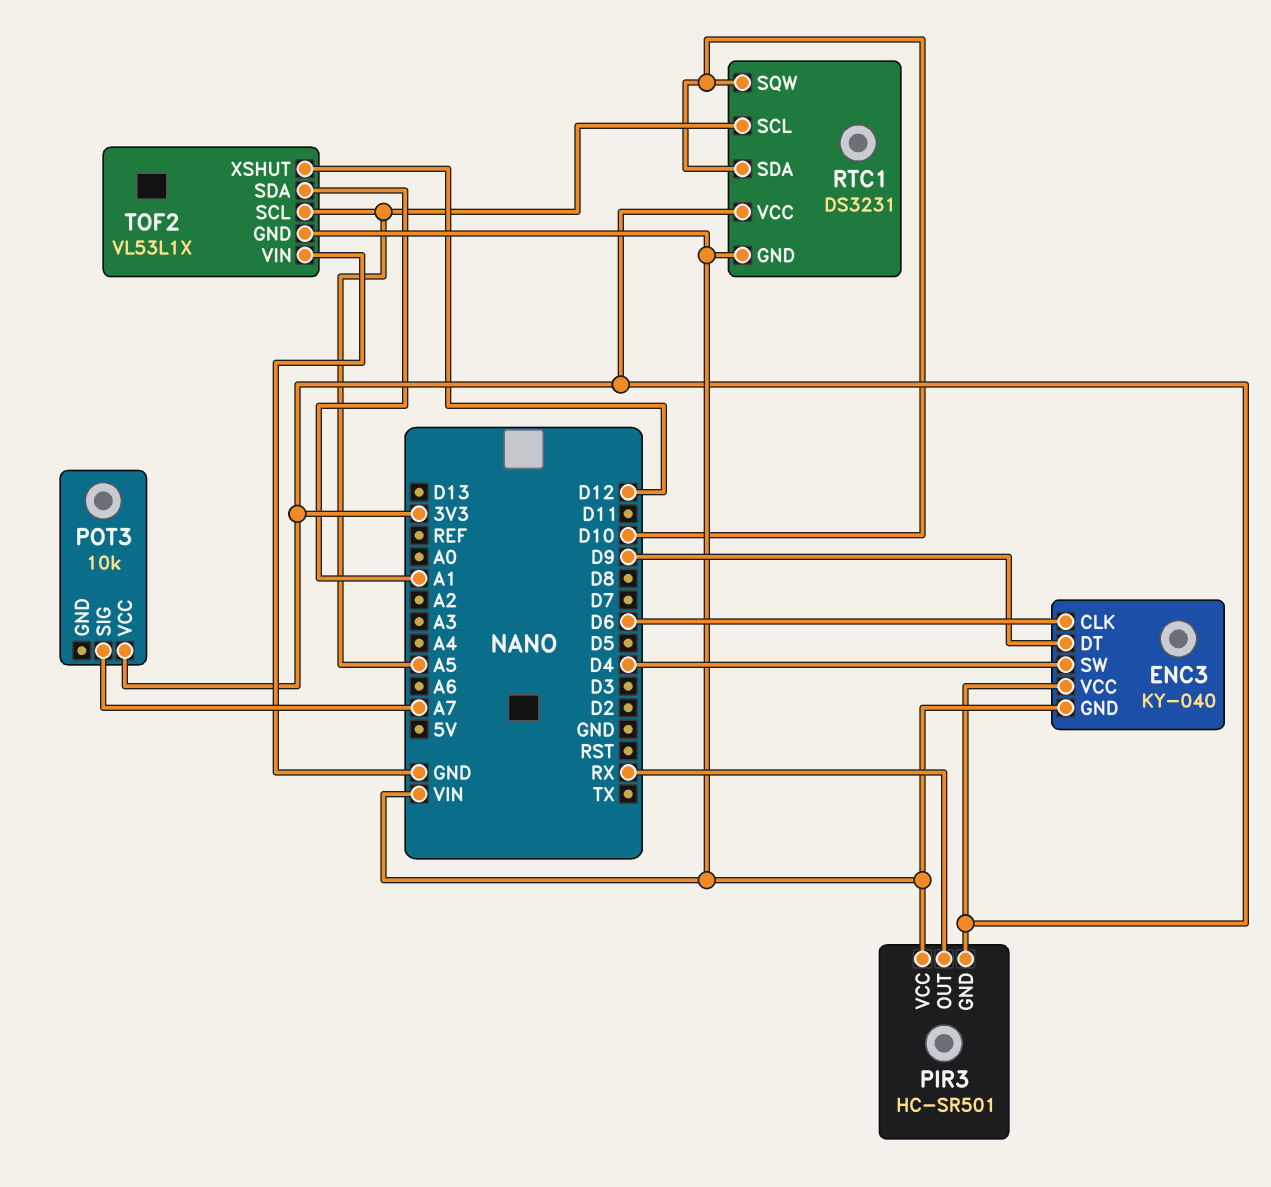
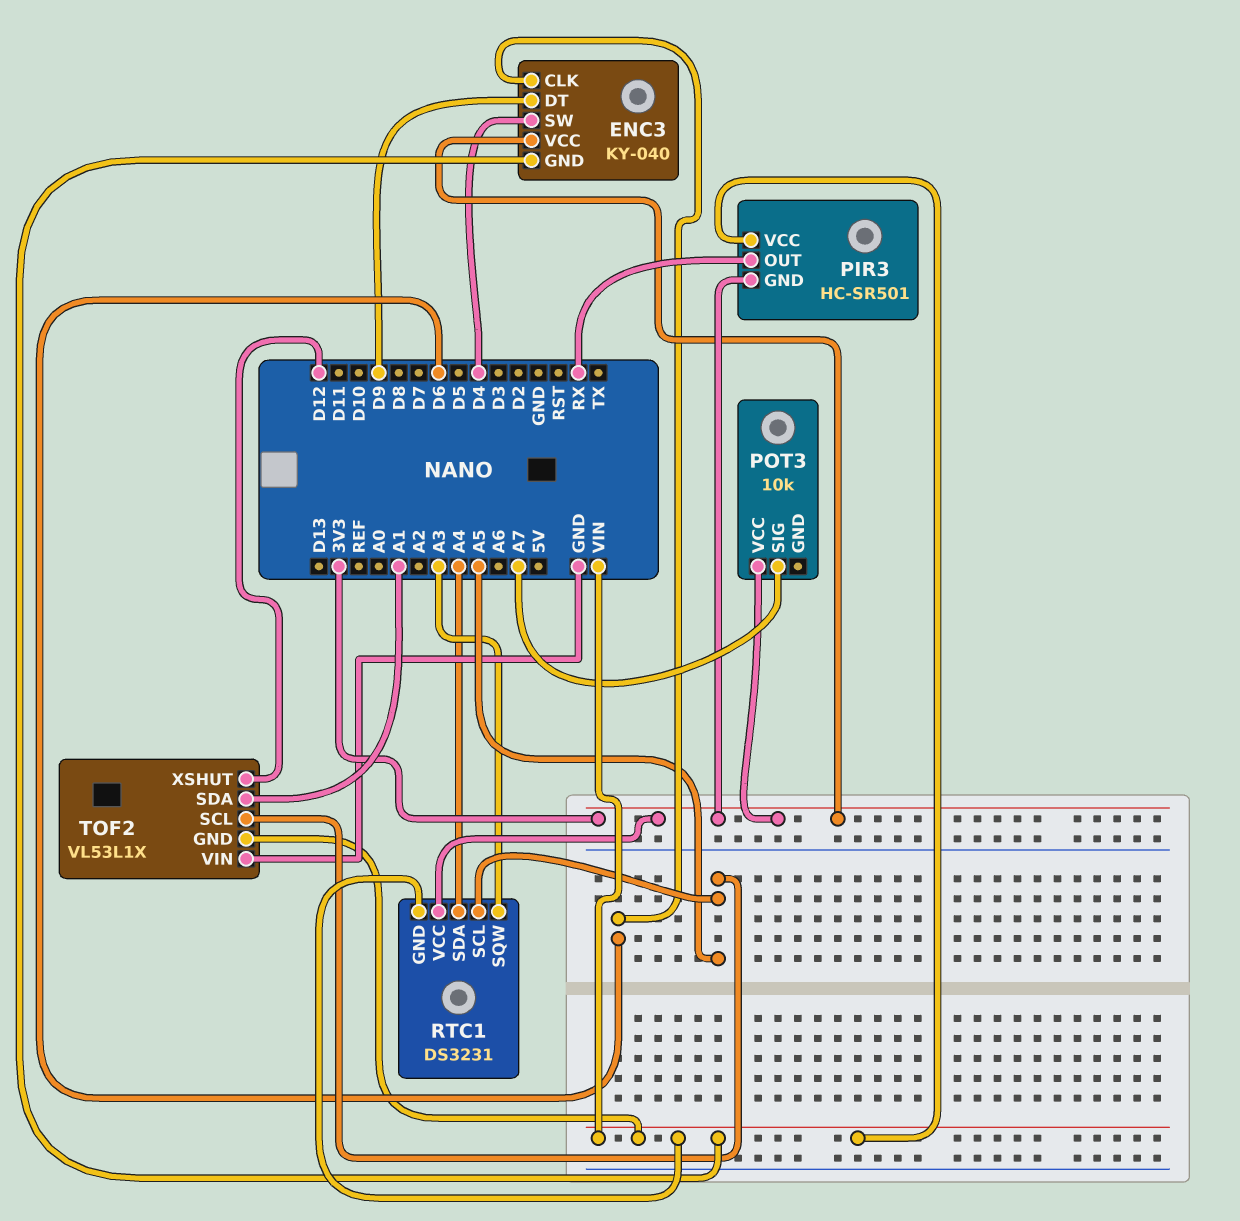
RTC1 pin SDA: D10 -> A4
RTC1 pin SQW: D10 -> A3

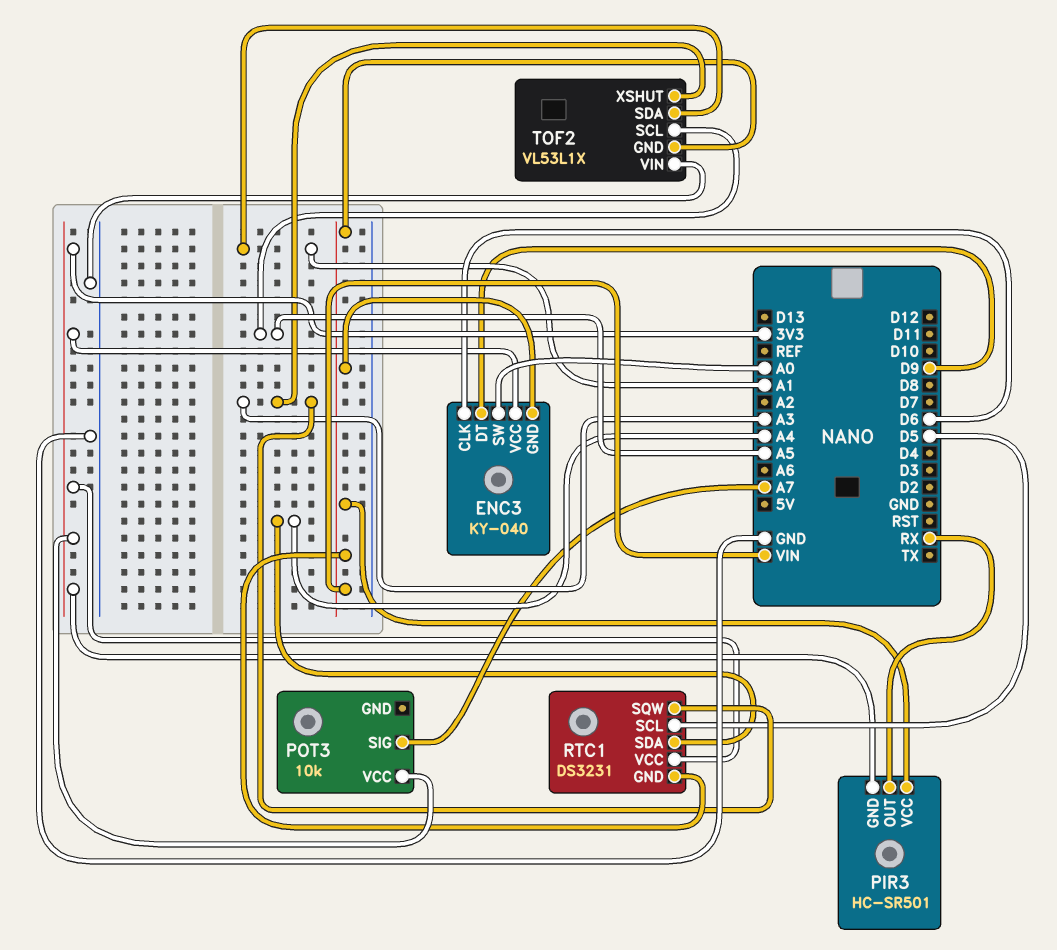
ENC3 pin SW: D4 -> A0
RTC1 pin SCL: A5 -> D5
TOF2 pin XSHUT: D12 -> A3

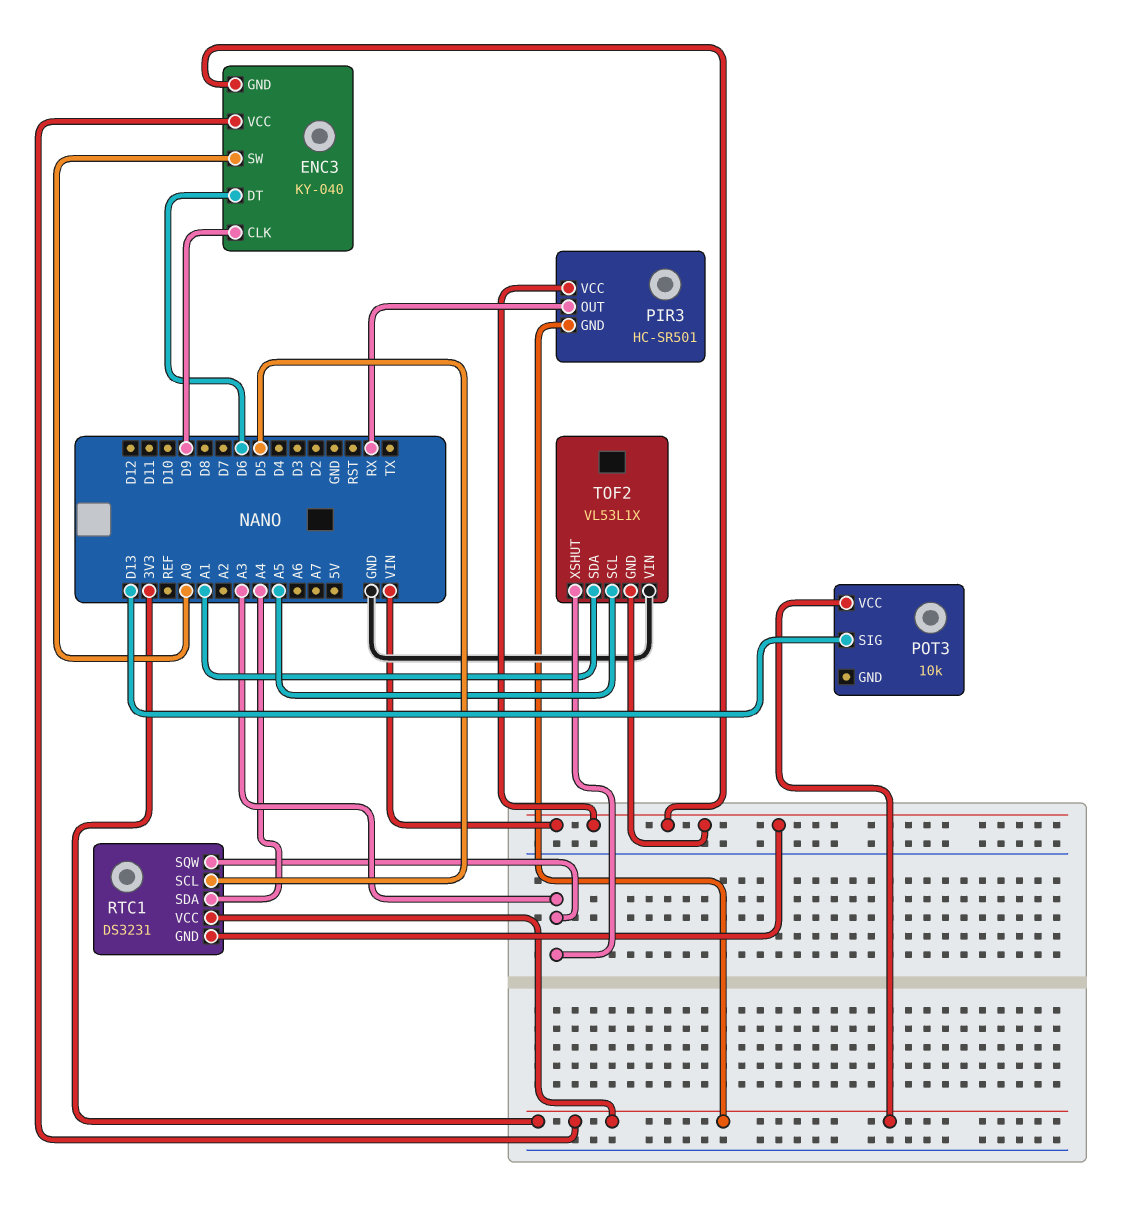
ENC3 pin CLK: D6 -> D9
ENC3 pin DT: D9 -> D6
POT3 pin SIG: A7 -> D13

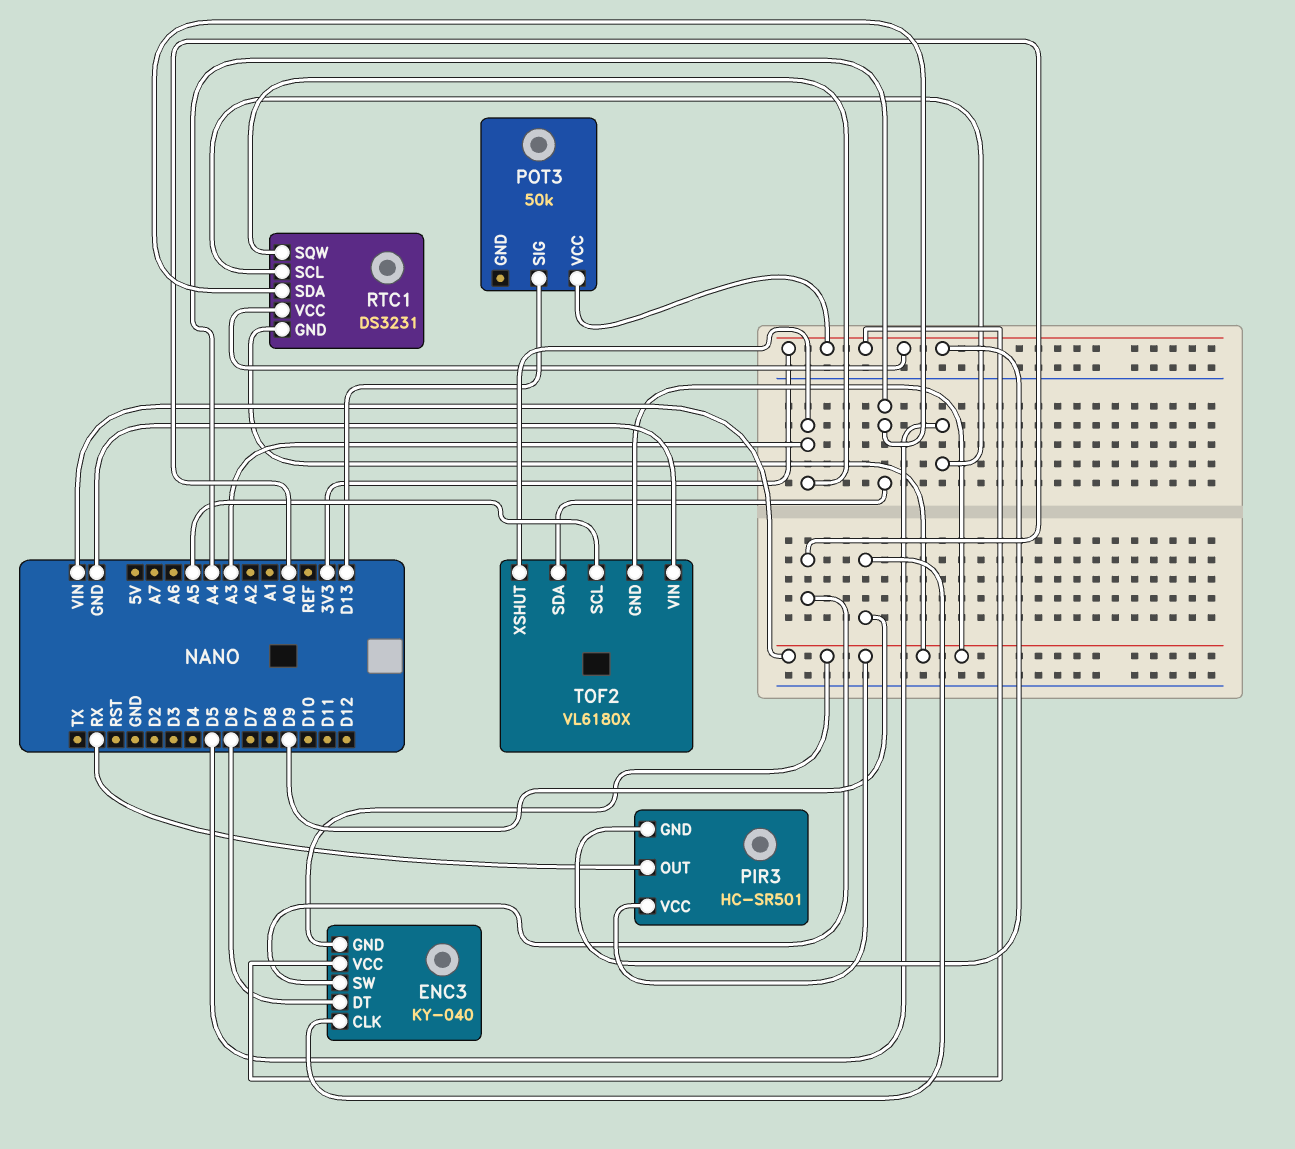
POT3: 10k -> 50k
TOF2: VL53L1X -> VL6180X
TOF2 pin SDA: A1 -> A4

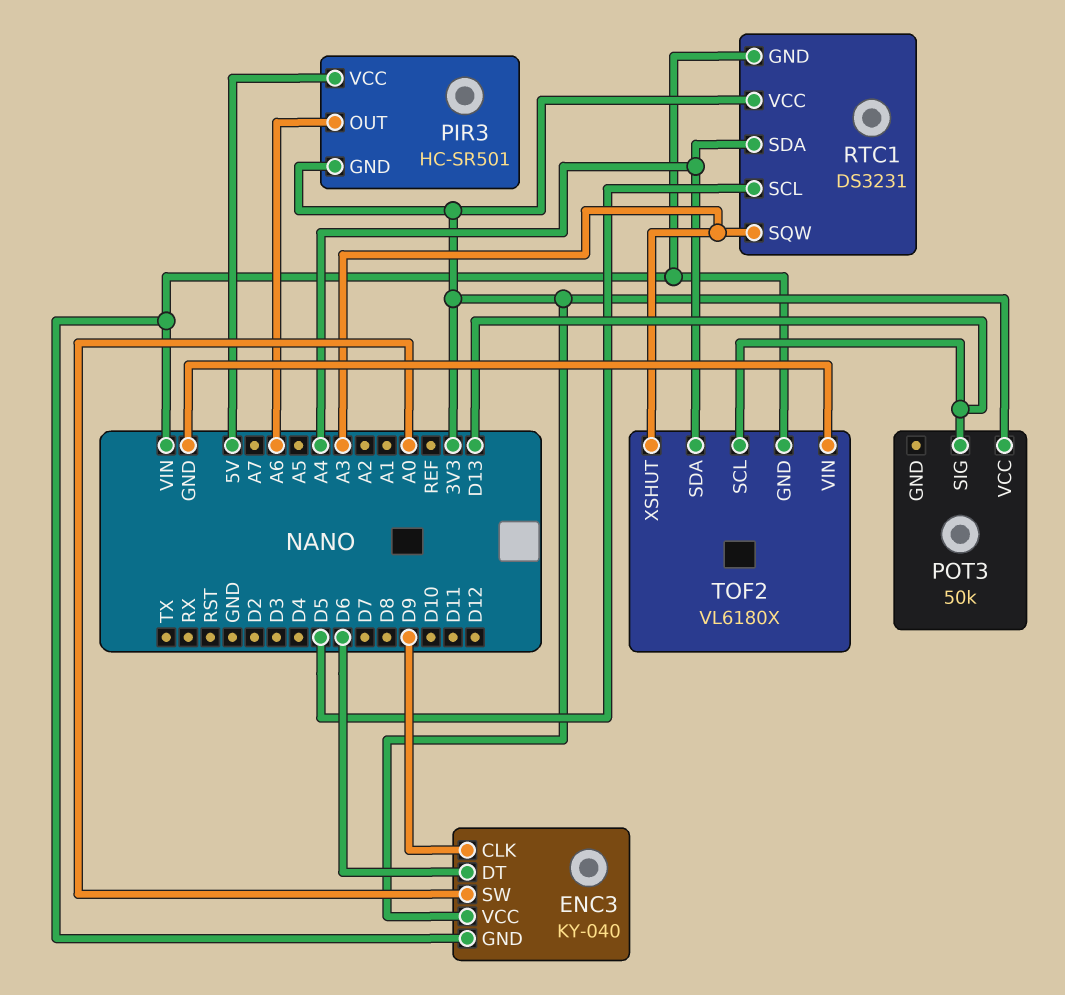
PIR3 pin OUT: RX -> A6
PIR3 pin VCC: VIN -> 5V
TOF2 pin SCL: A5 -> D13

